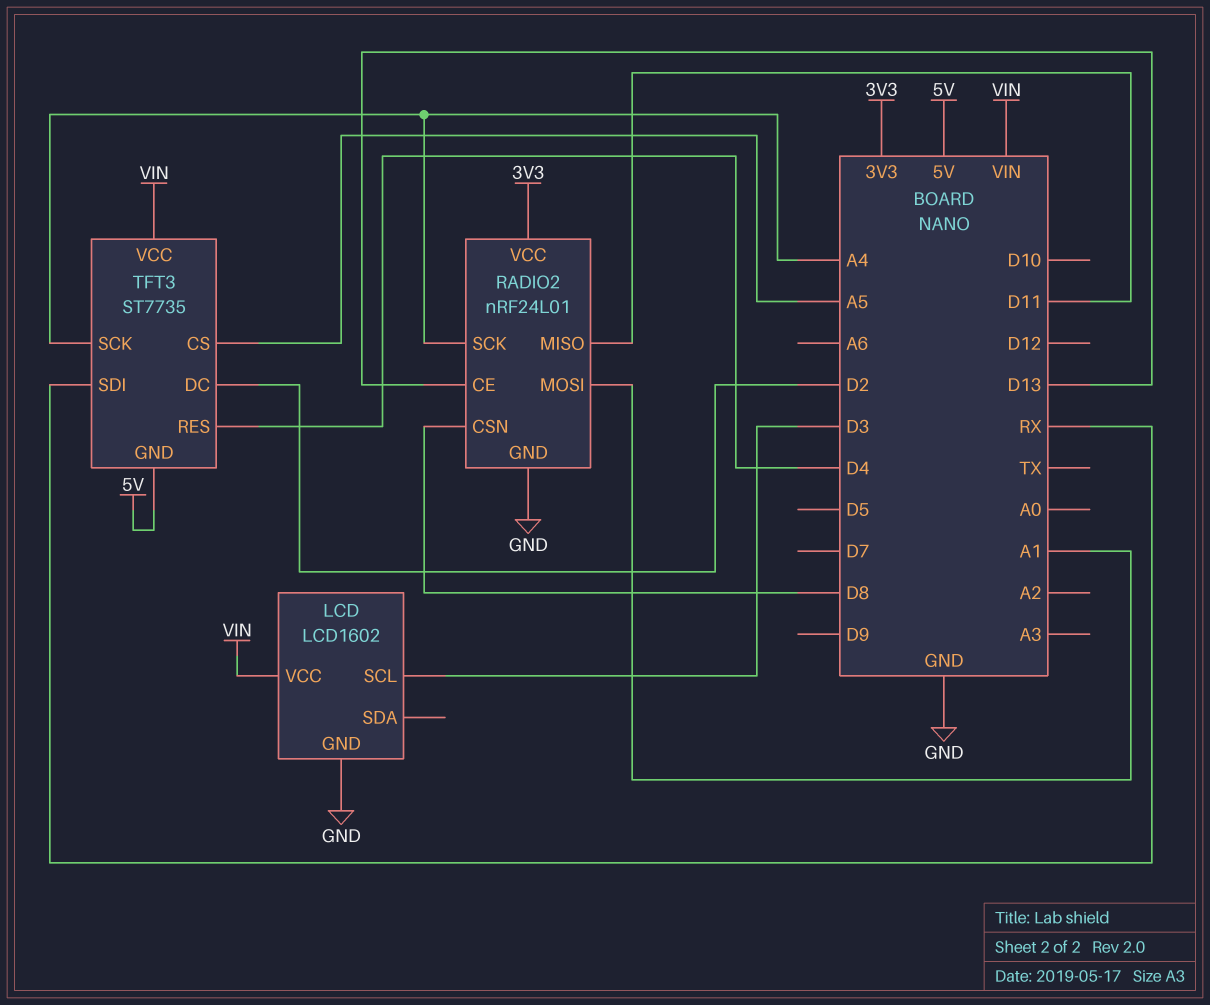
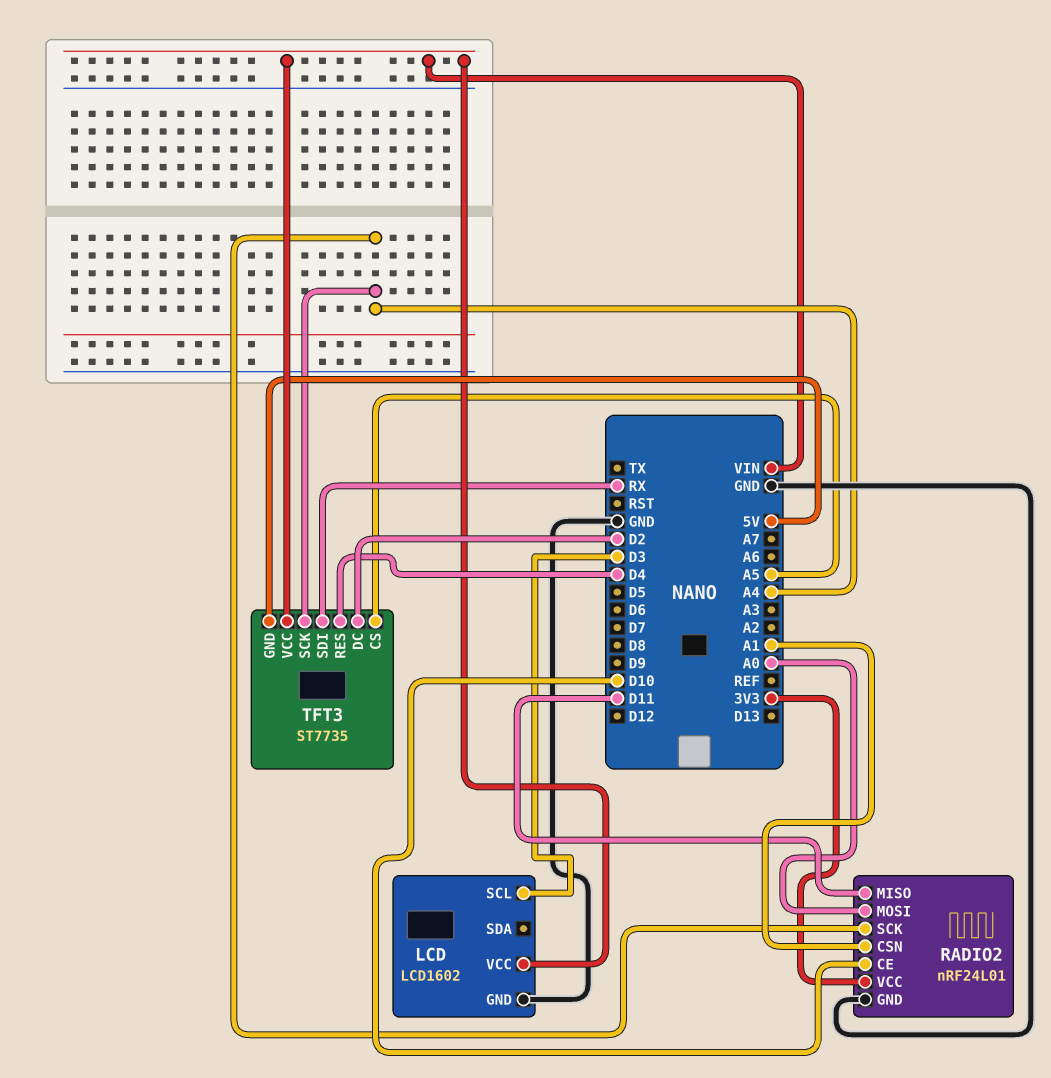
RADIO2 pin CE: D13 -> D10
RADIO2 pin CSN: D8 -> A1
RADIO2 pin MOSI: A1 -> A0

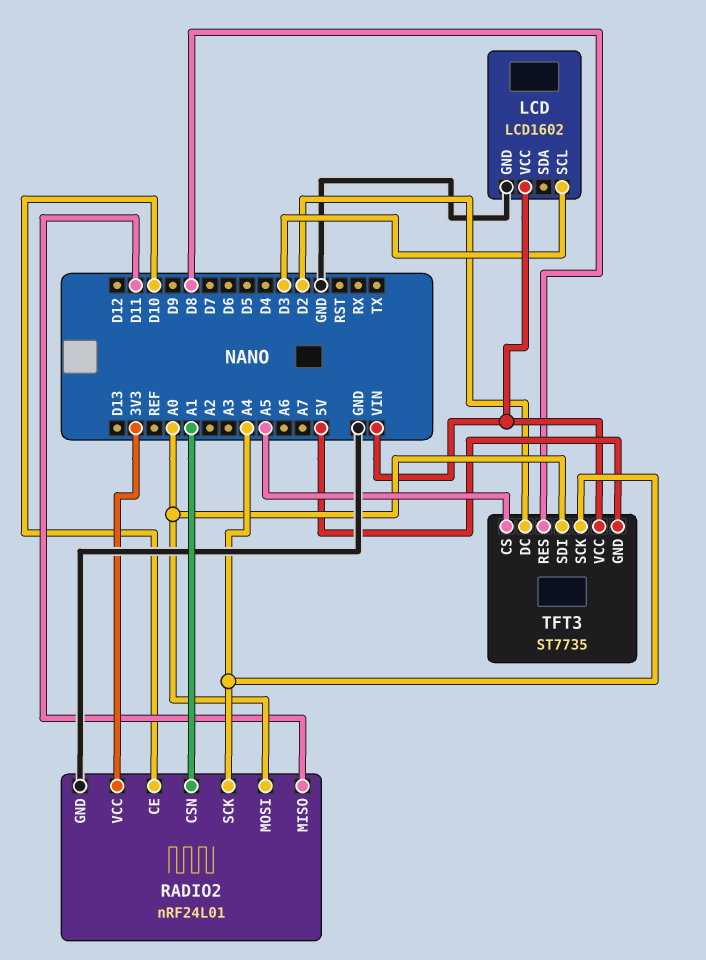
TFT3 pin RES: D4 -> D8
TFT3 pin SDI: RX -> A0

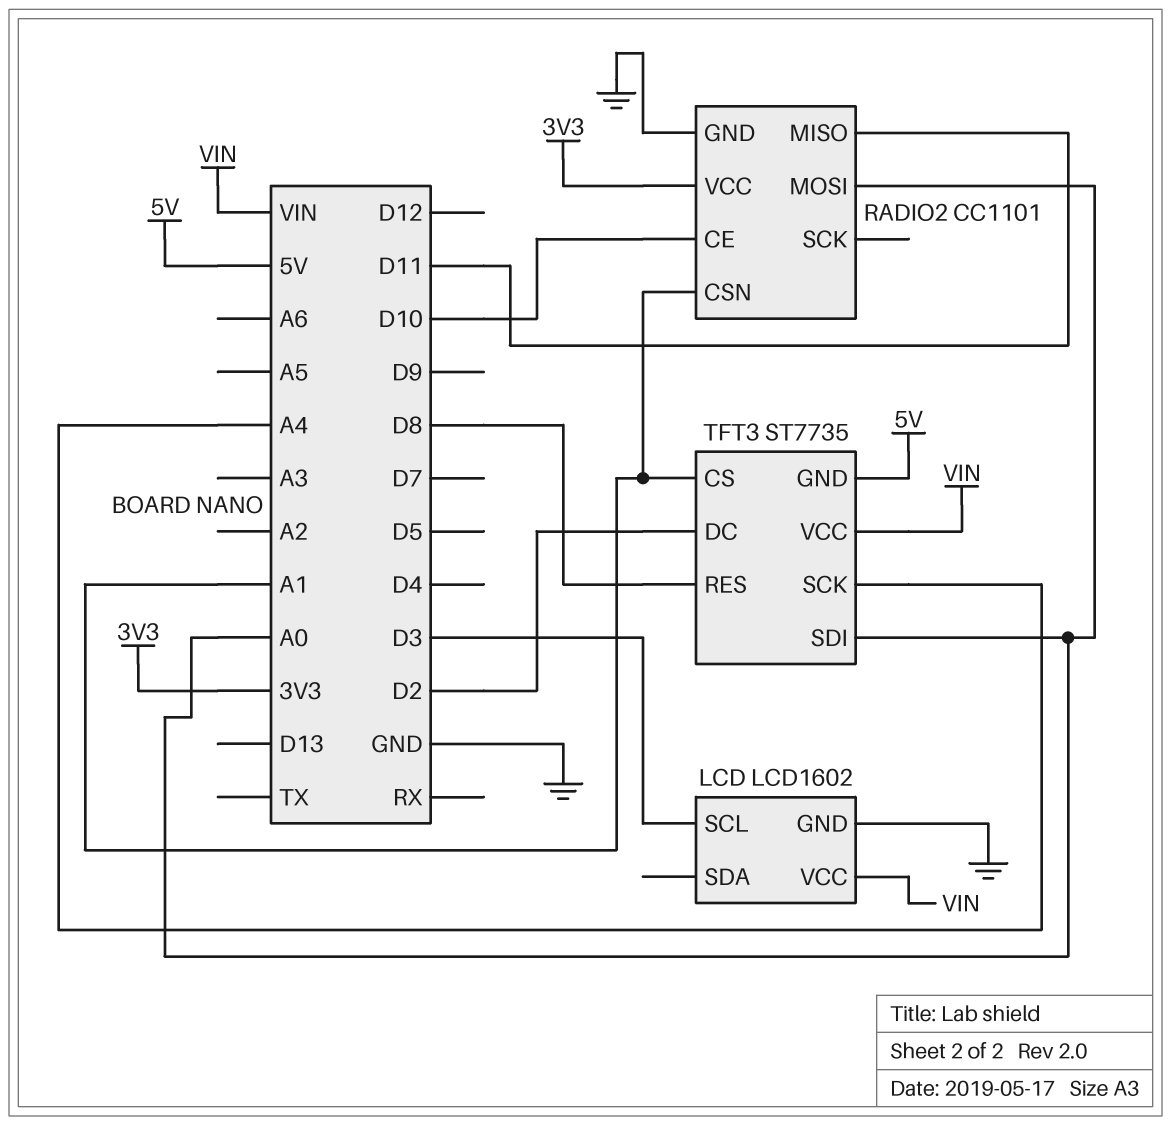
RADIO2: nRF24L01 -> CC1101
RADIO2 pin SCK: A4 -> none
TFT3 pin CS: A5 -> A1

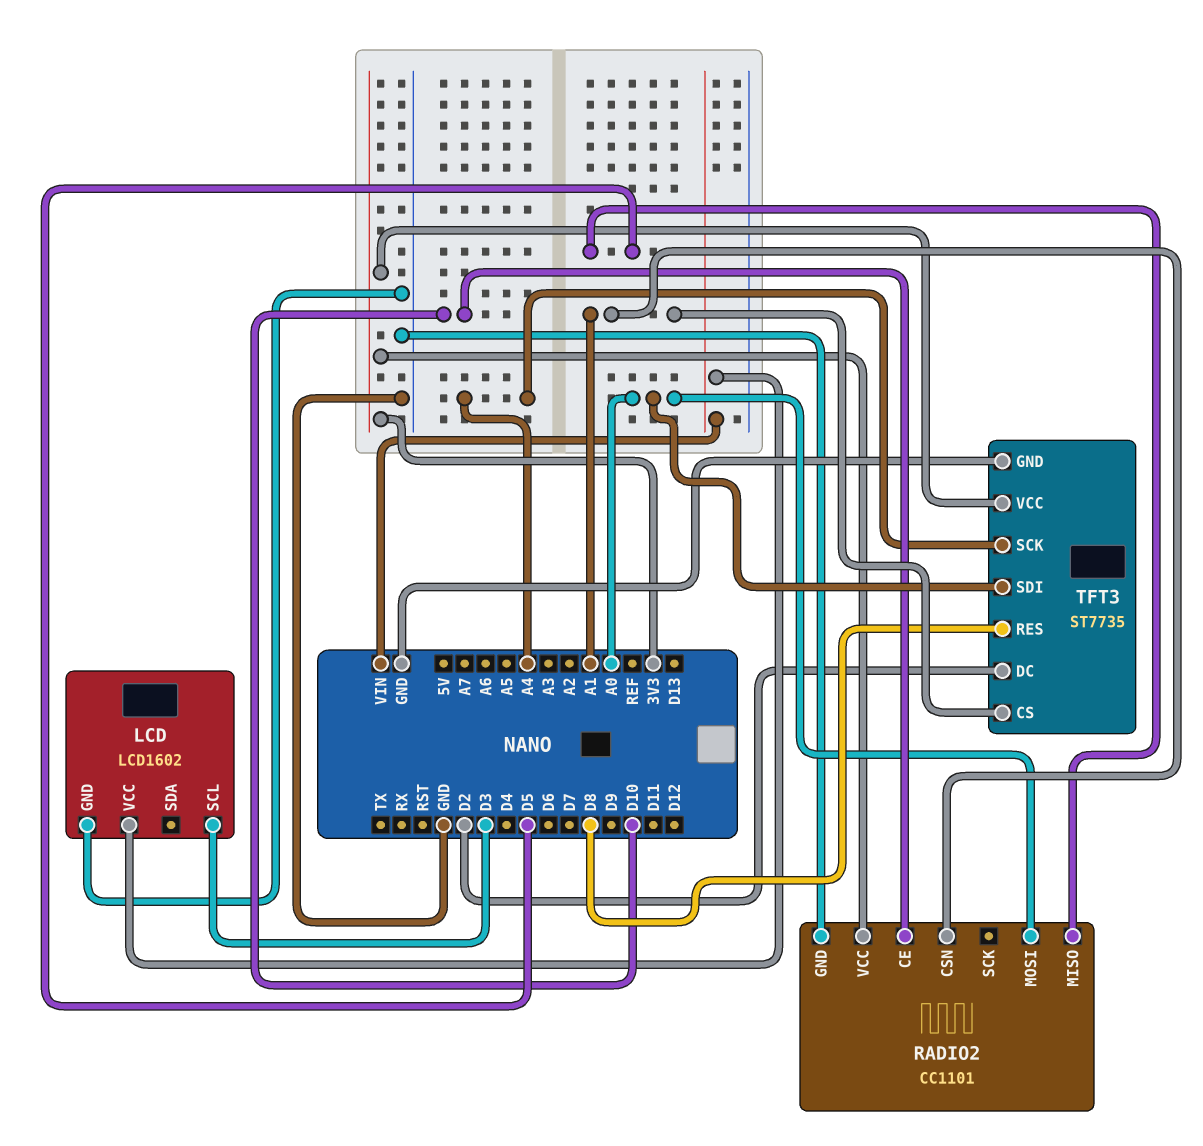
RADIO2 pin MISO: D11 -> D5
TFT3 pin GND: 5V -> GND
TFT3 pin VCC: VIN -> 3V3

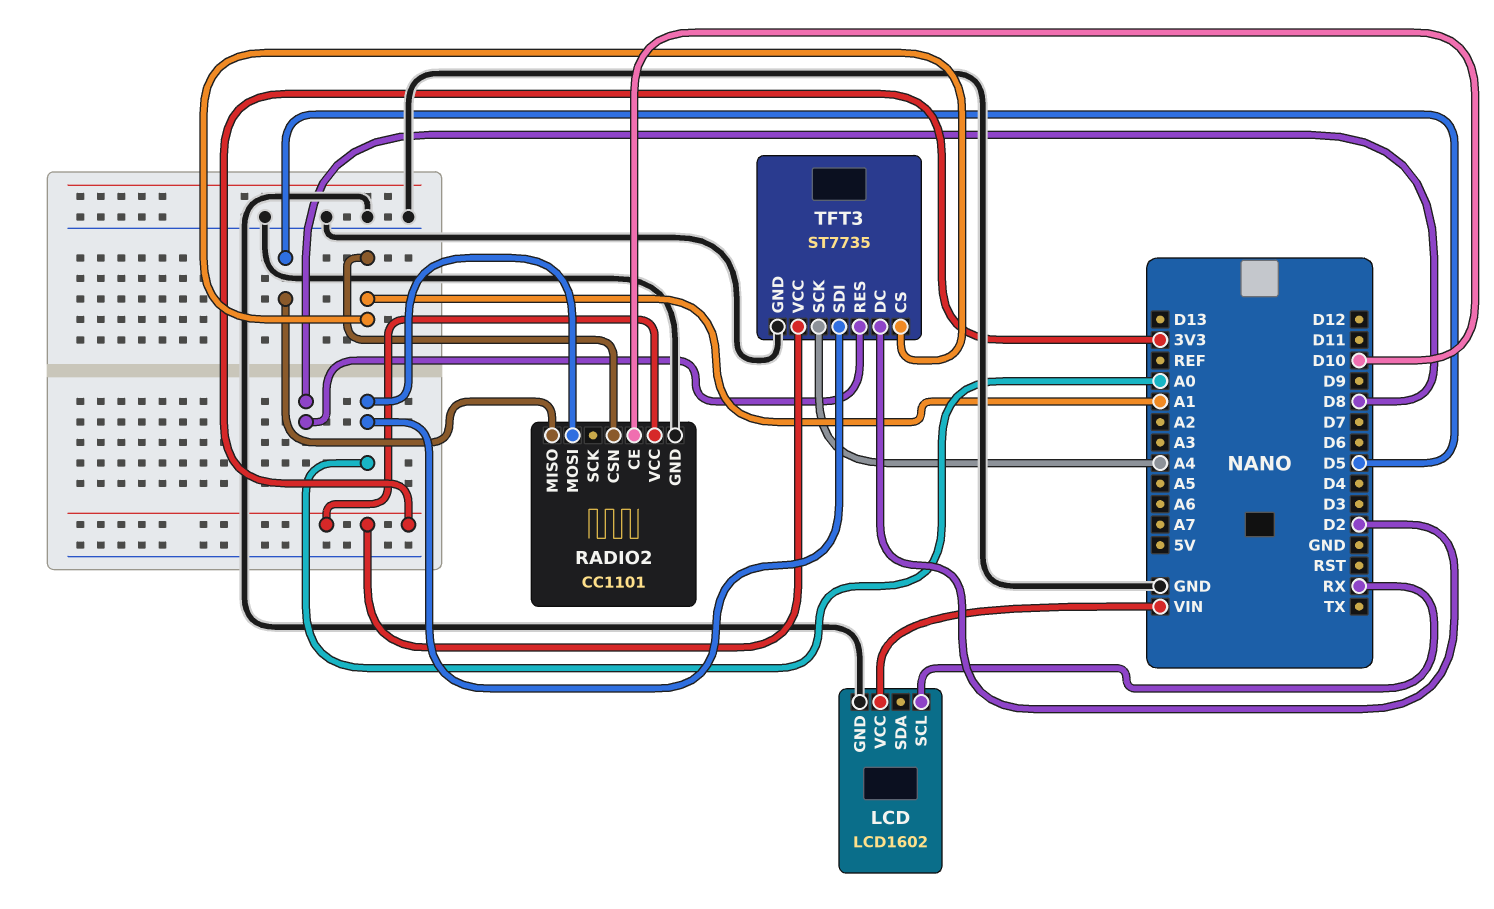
LCD pin SCL: D3 -> RX

